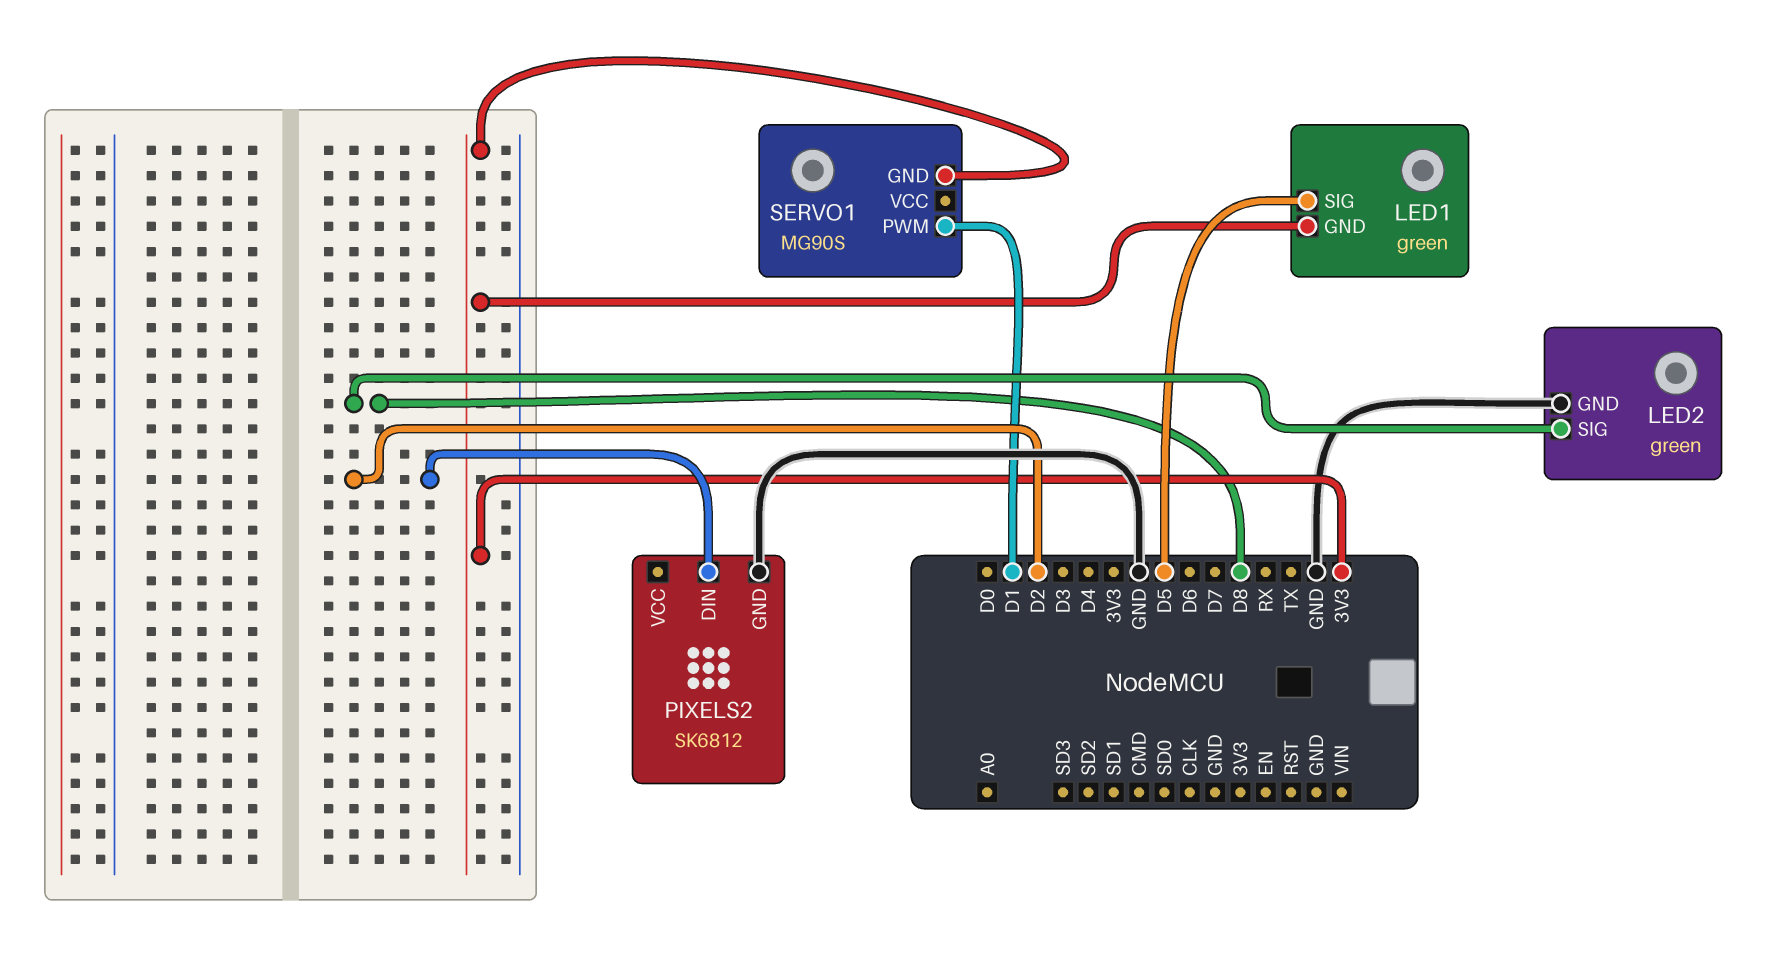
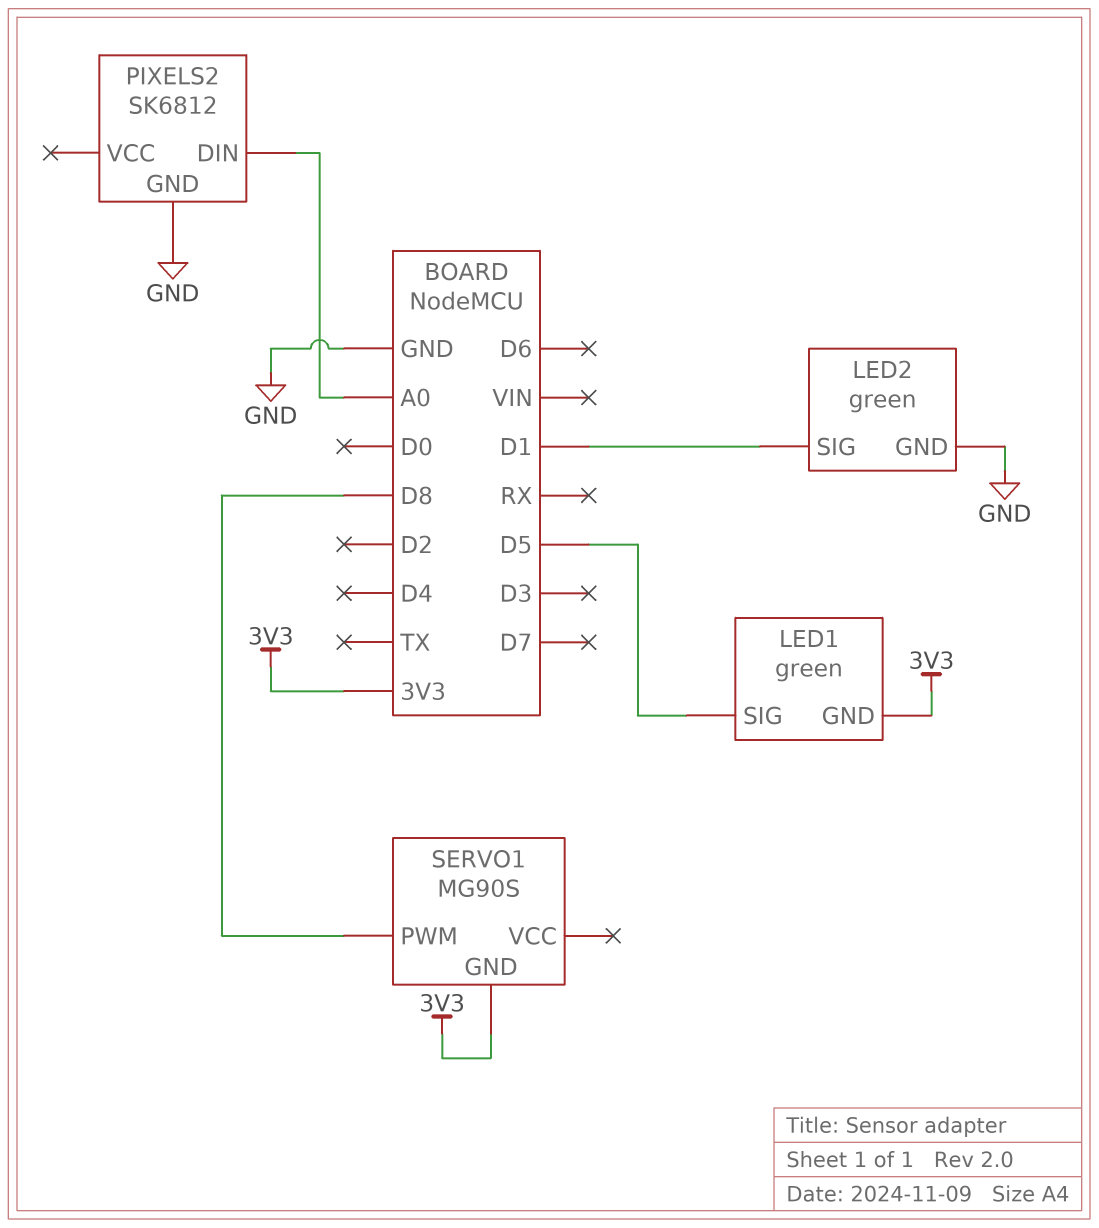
LED2 pin SIG: D8 -> D1
PIXELS2 pin DIN: D2 -> A0
SERVO1 pin PWM: D1 -> D8

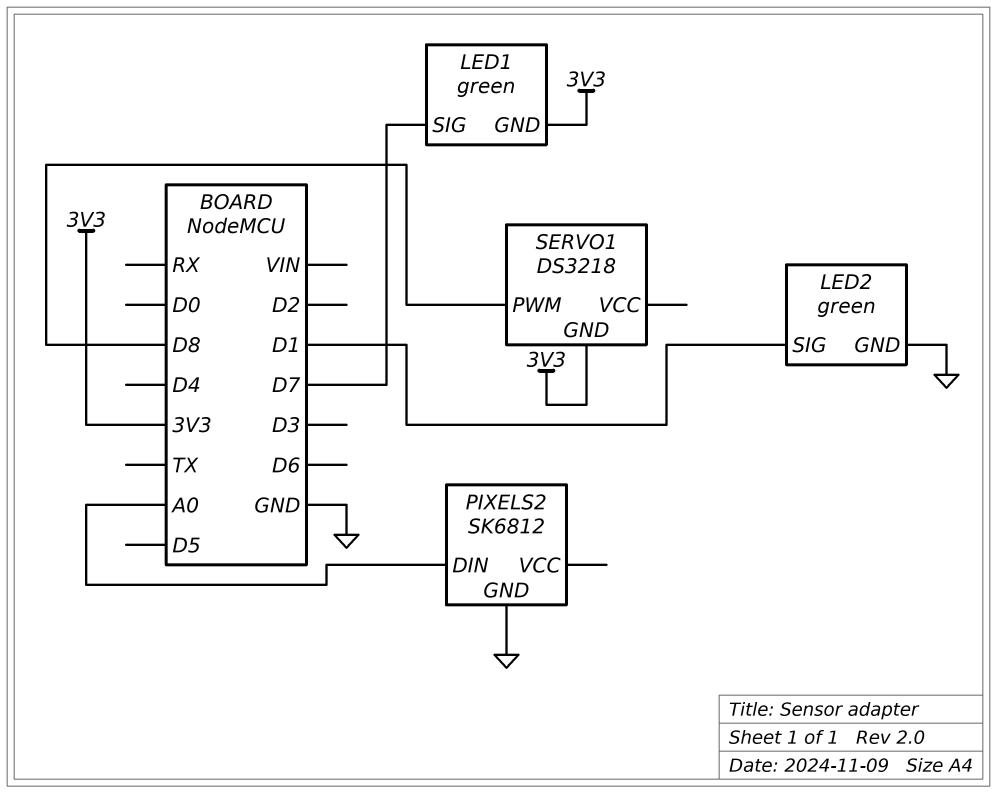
LED1 pin SIG: D5 -> D7
SERVO1: MG90S -> DS3218

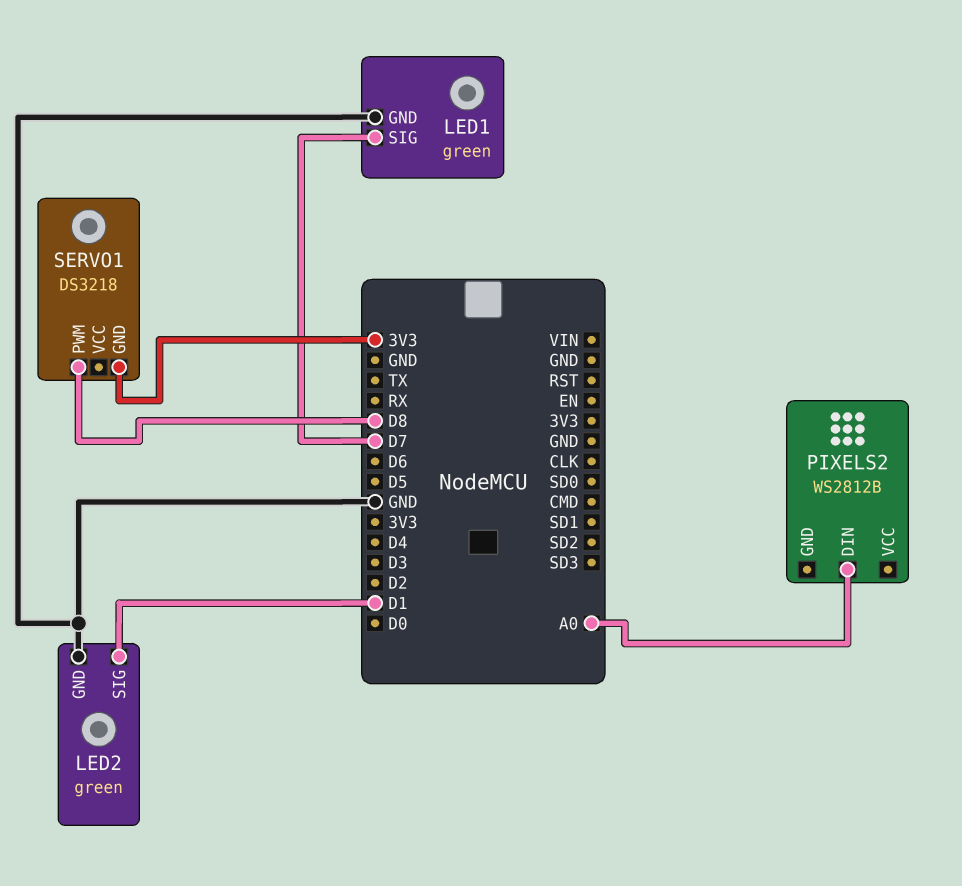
LED1 pin GND: 3V3 -> GND
PIXELS2: SK6812 -> WS2812B
PIXELS2 pin GND: GND -> none

